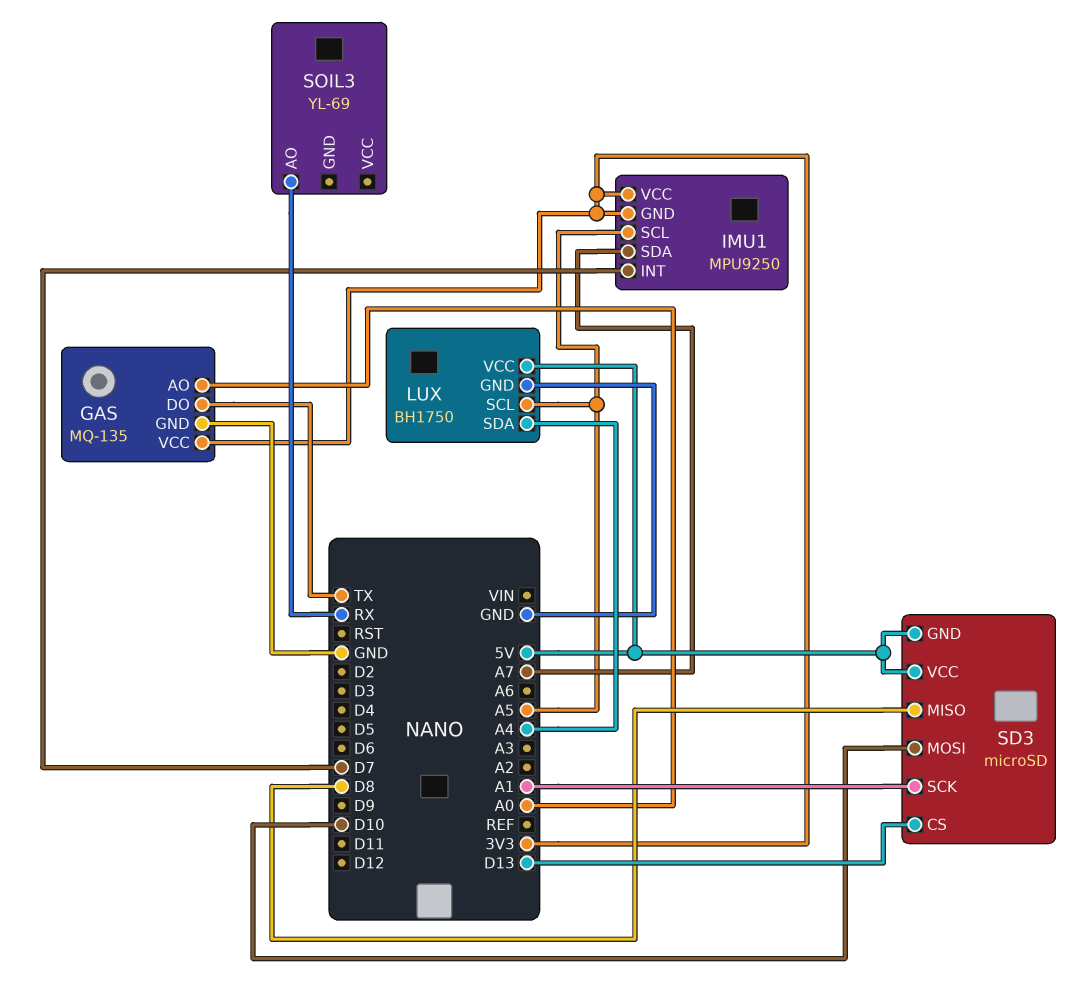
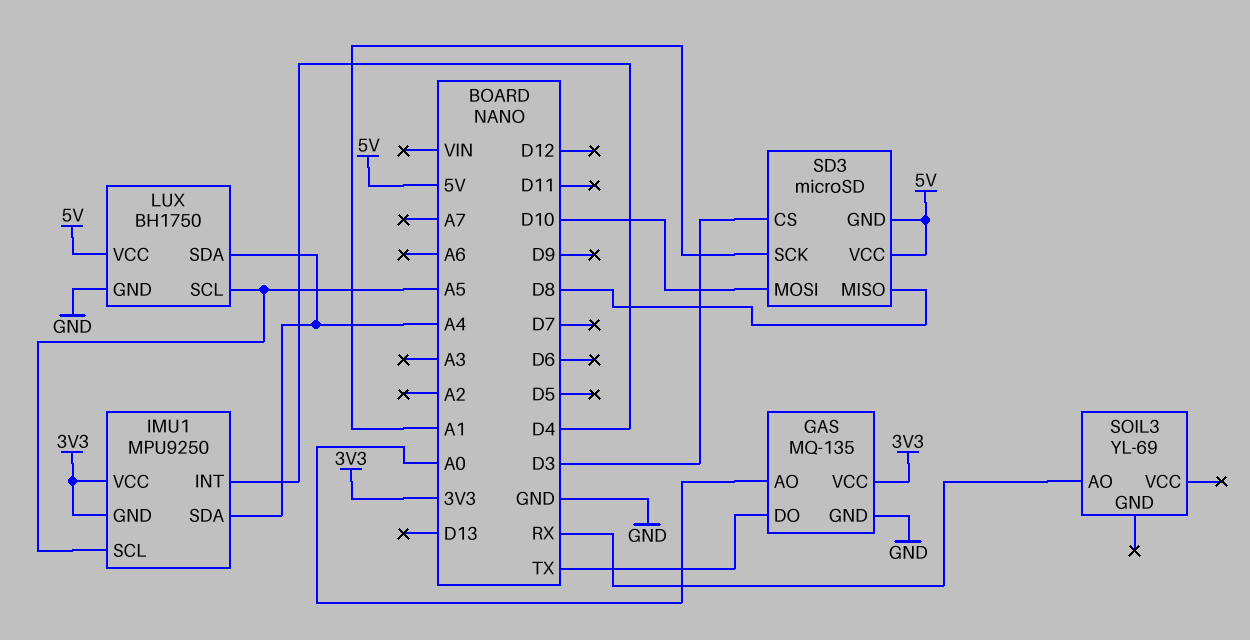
IMU1 pin INT: D7 -> D4
IMU1 pin SDA: A7 -> A4
SD3 pin CS: D13 -> D3

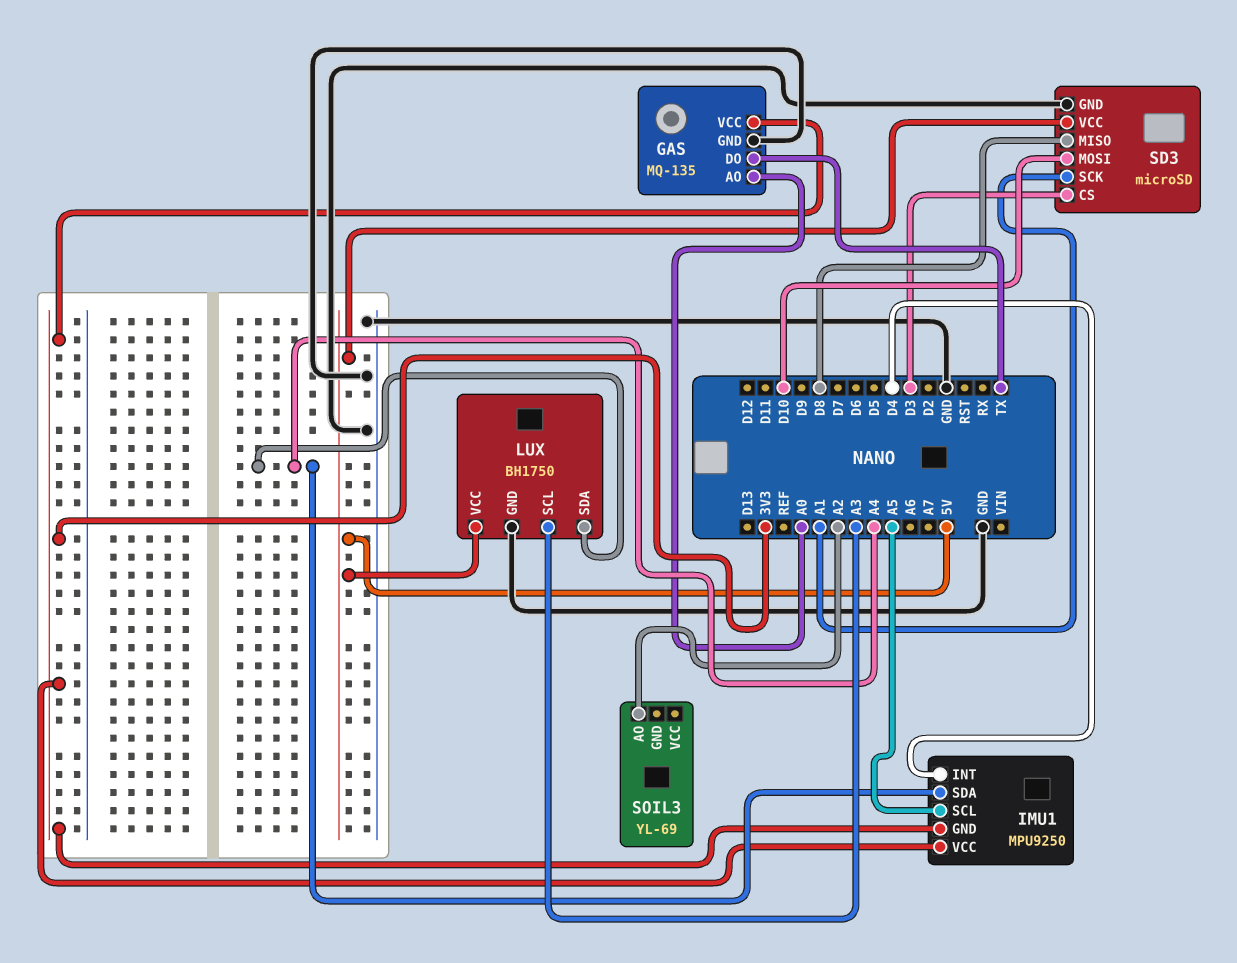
LUX pin SCL: A5 -> A3
SD3 pin GND: 5V -> GND
SOIL3 pin AO: RX -> A2

